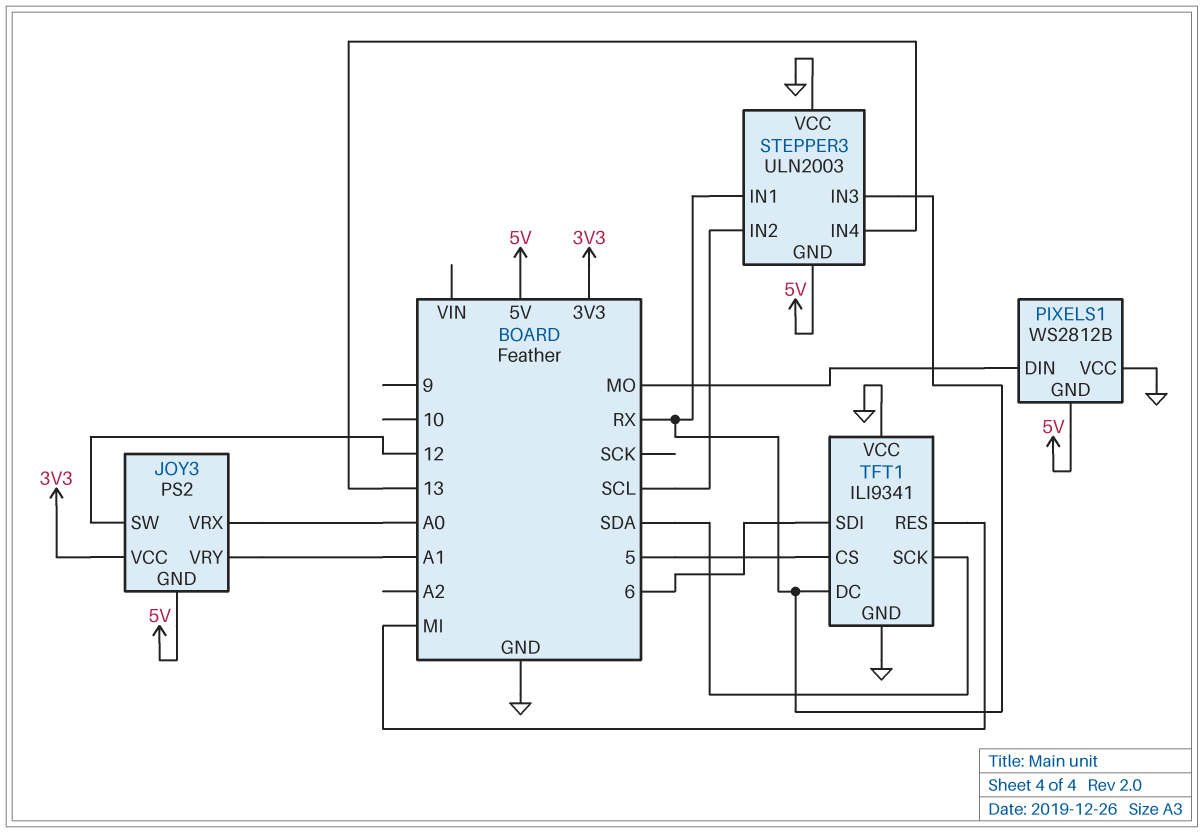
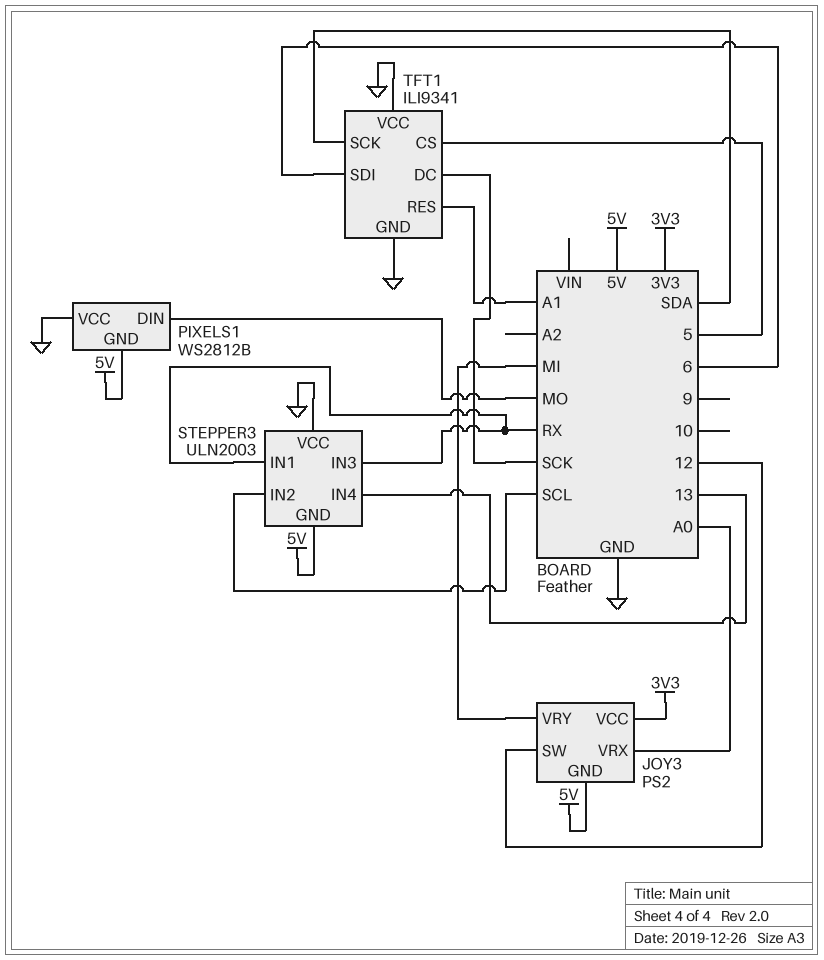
JOY3 pin VRY: A1 -> MI
TFT1 pin DC: RX -> SCK
TFT1 pin RES: MI -> A1

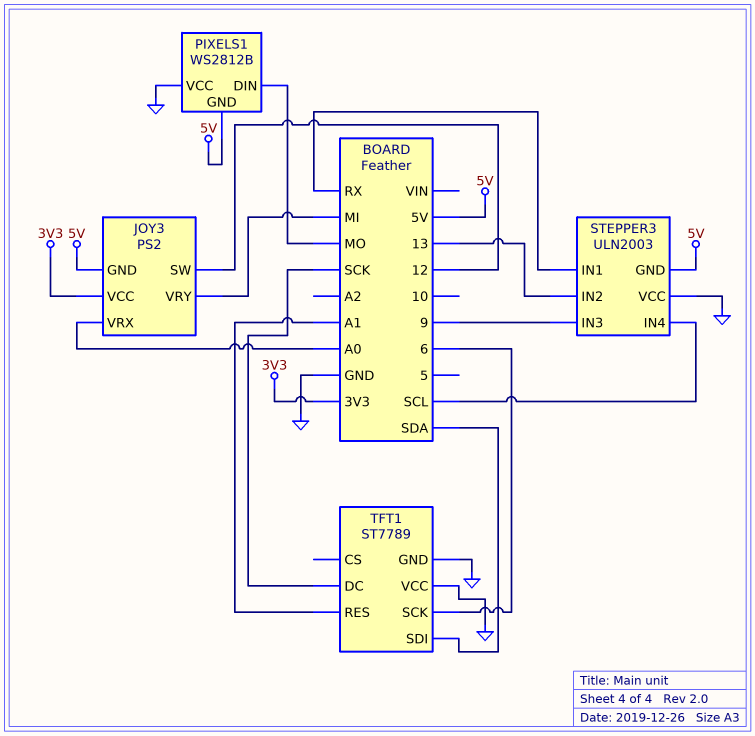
STEPPER3 pin IN2: SCL -> 13
STEPPER3 pin IN3: RX -> 9
STEPPER3 pin IN4: 13 -> SCL
TFT1: ILI9341 -> ST7789
TFT1 pin CS: 5 -> none
TFT1 pin SCK: SDA -> 6
TFT1 pin SDI: 6 -> SDA

